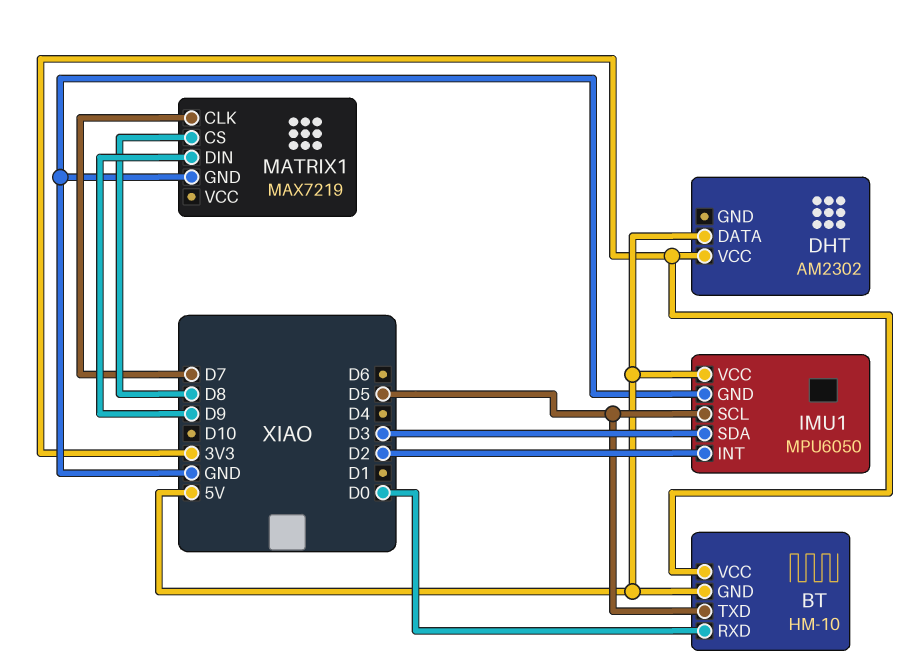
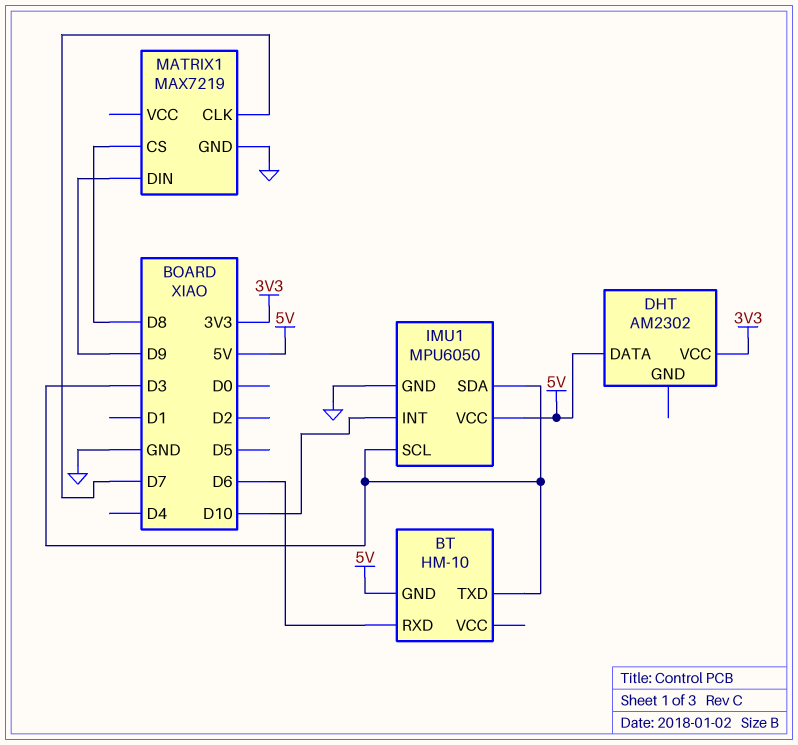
BT pin RXD: D0 -> D6
BT pin TXD: D5 -> D3
BT pin VCC: 3V3 -> none
IMU1 pin INT: D2 -> D10
IMU1 pin SCL: D5 -> D3

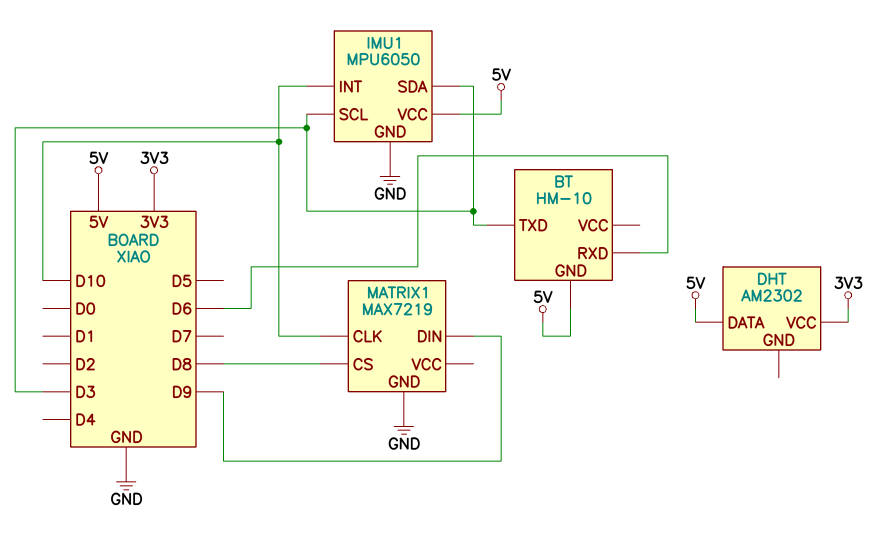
MATRIX1 pin CLK: D7 -> D10

